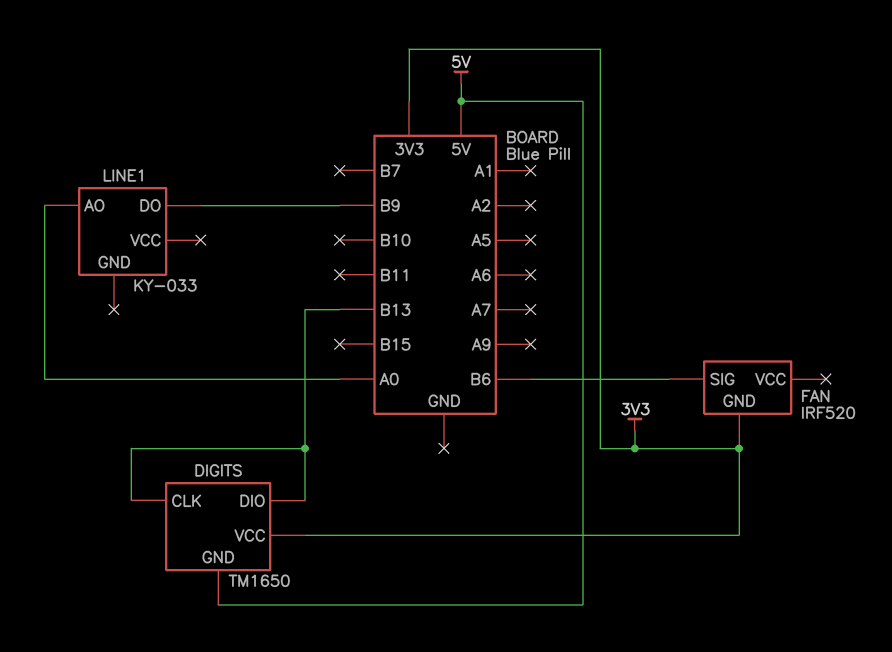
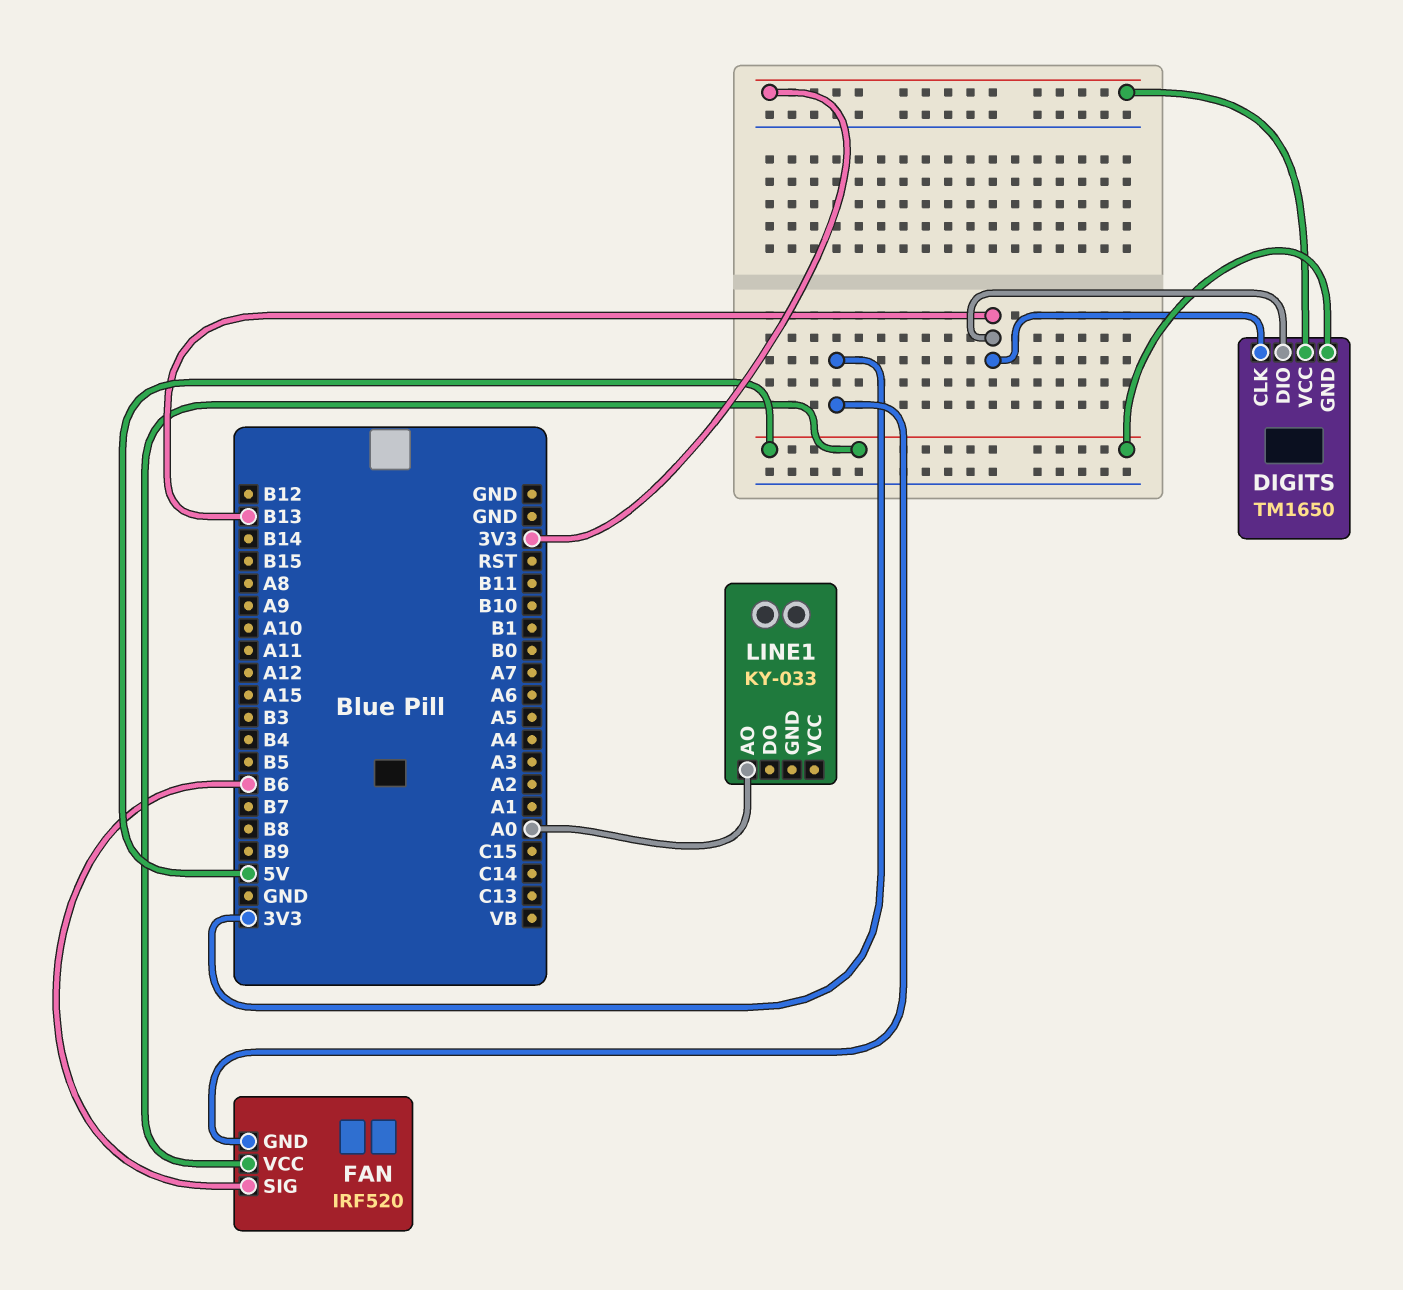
FAN pin VCC: none -> 5V
LINE1 pin DO: B9 -> none

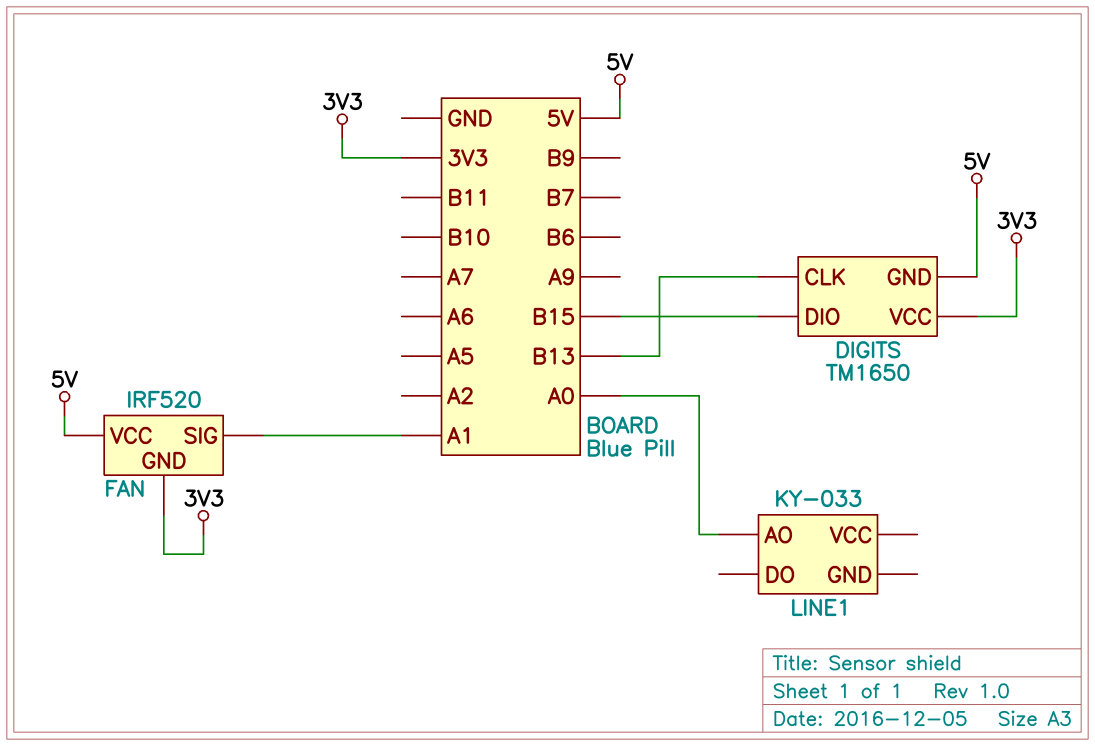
DIGITS pin DIO: B13 -> B15
FAN pin SIG: B6 -> A1

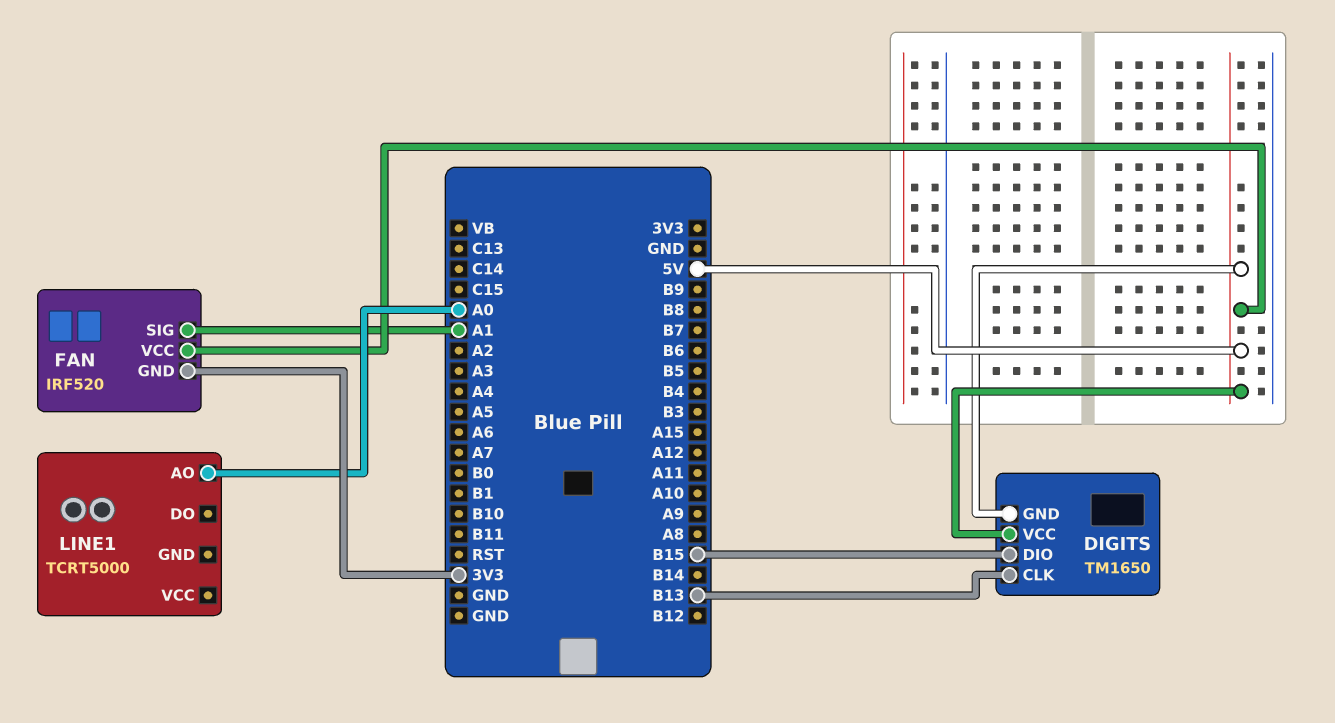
DIGITS pin VCC: 3V3 -> 5V
LINE1: KY-033 -> TCRT5000

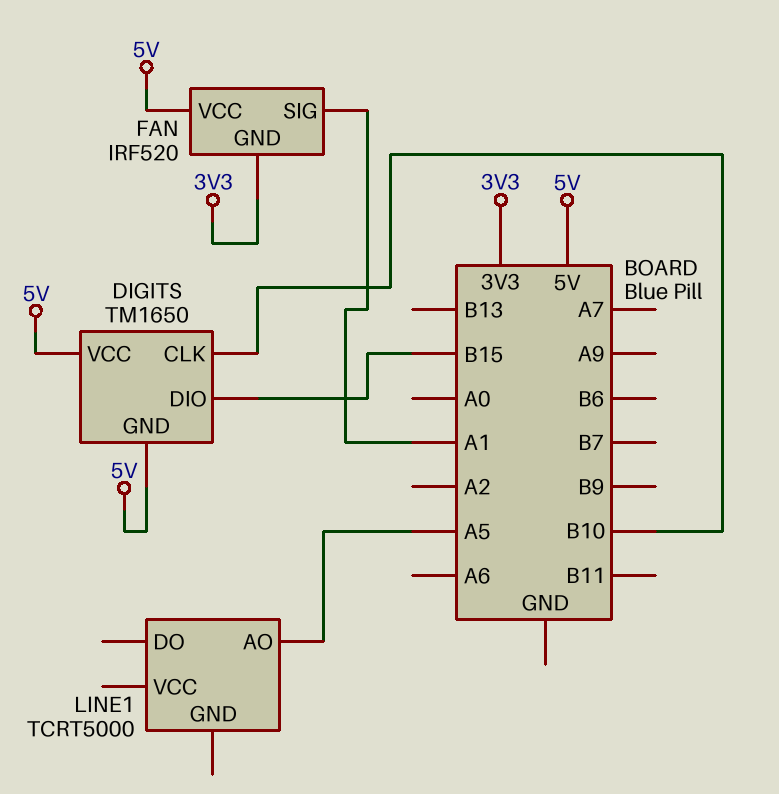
DIGITS pin CLK: B13 -> B10
LINE1 pin AO: A0 -> A5

